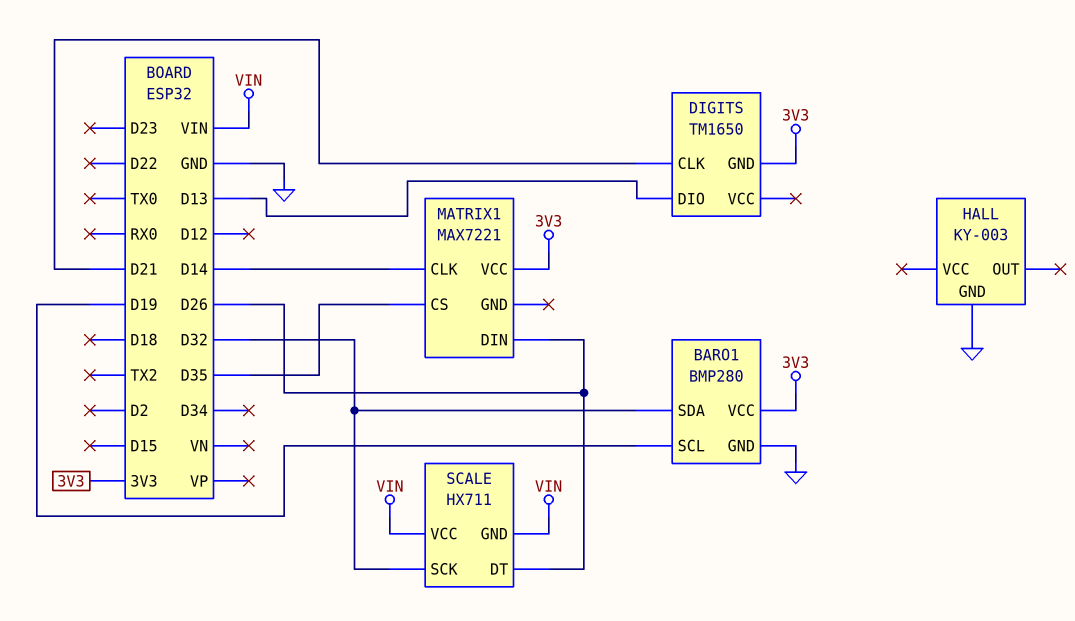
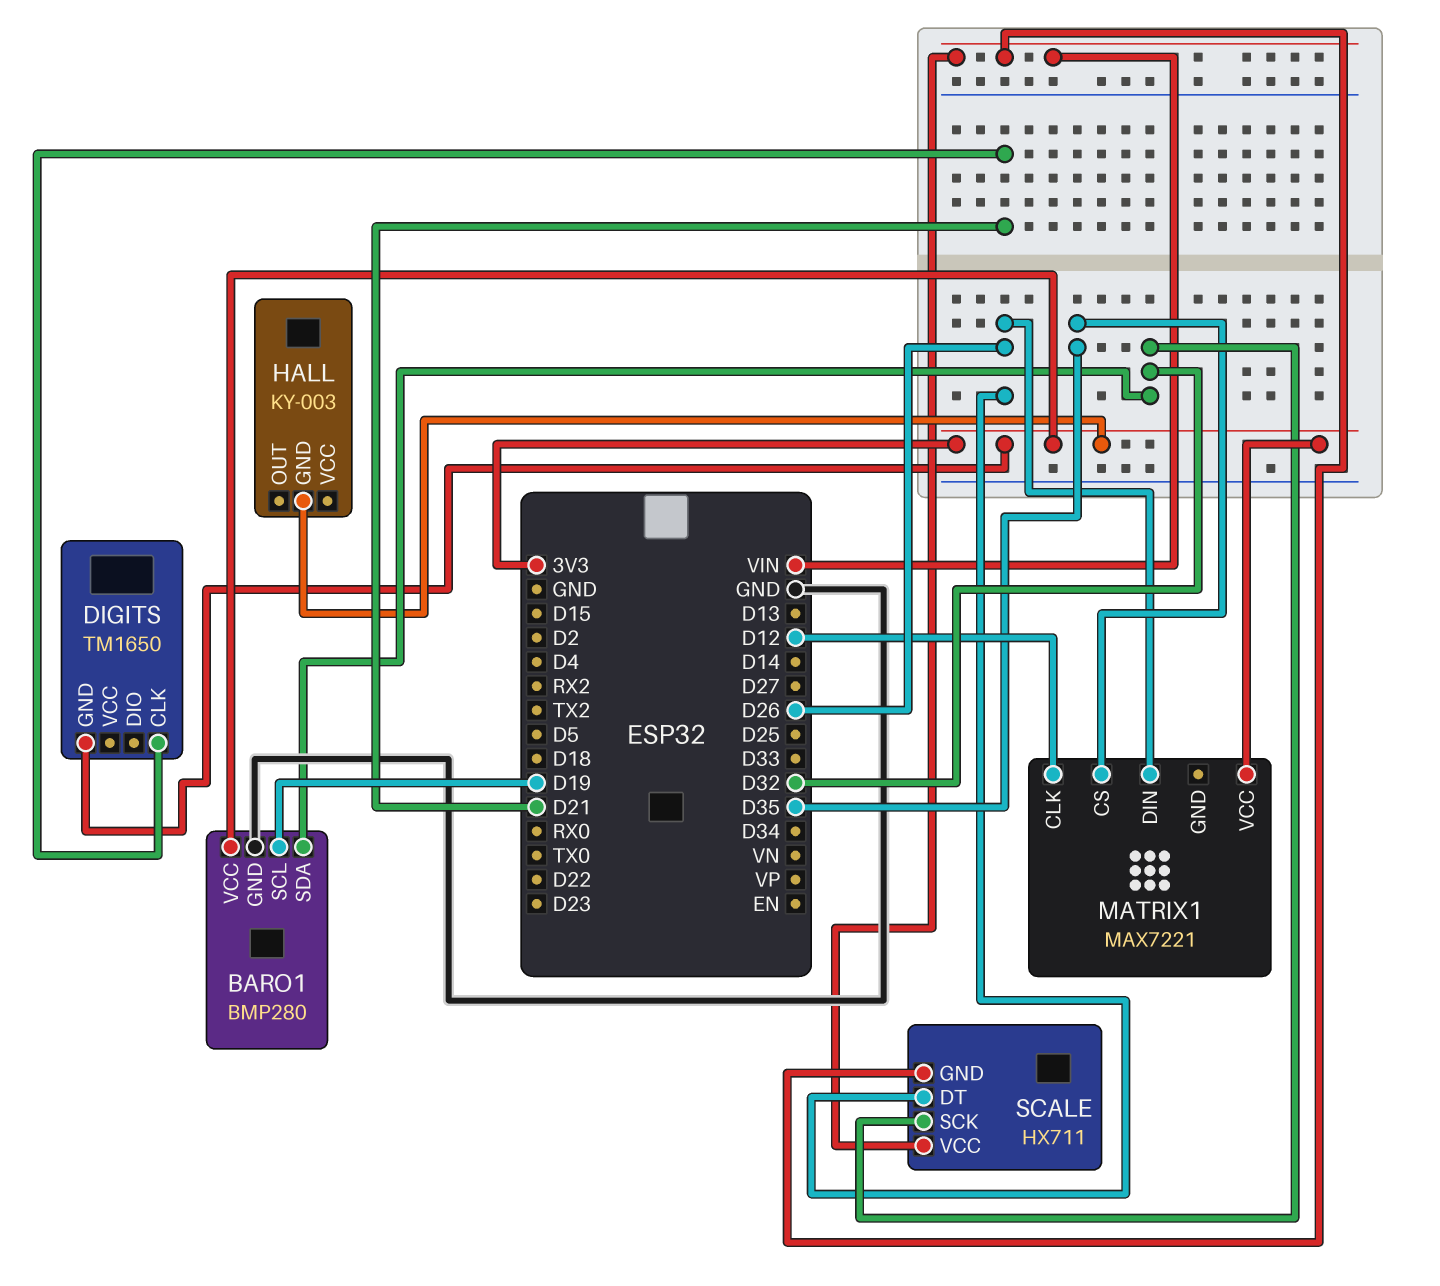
DIGITS pin DIO: D13 -> none
HALL pin GND: GND -> 3V3
MATRIX1 pin CLK: D14 -> D12

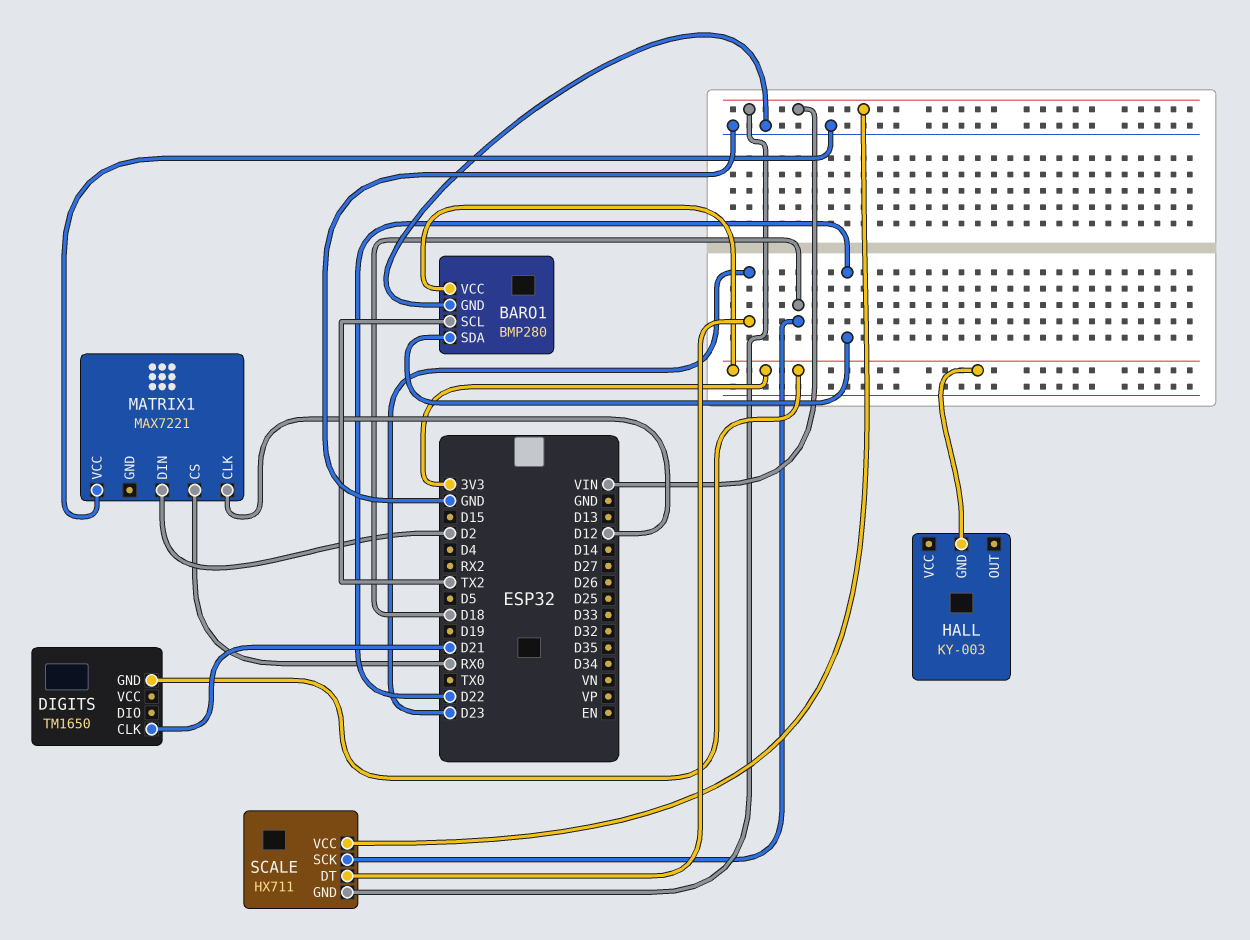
BARO1 pin SCL: D19 -> TX2
BARO1 pin SDA: D32 -> D22
MATRIX1 pin CS: D35 -> RX0
MATRIX1 pin DIN: D26 -> D2
MATRIX1 pin VCC: 3V3 -> GND
SCALE pin DT: D26 -> D23
SCALE pin SCK: D32 -> D18

